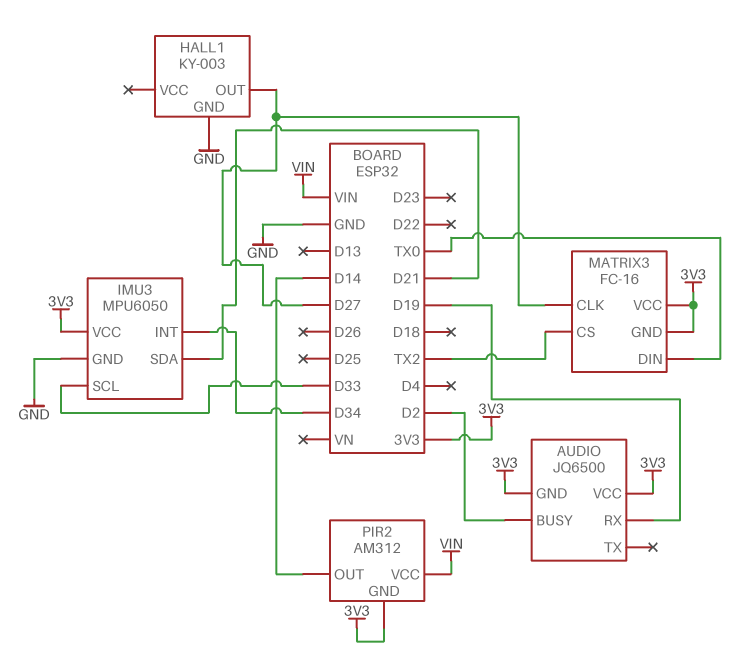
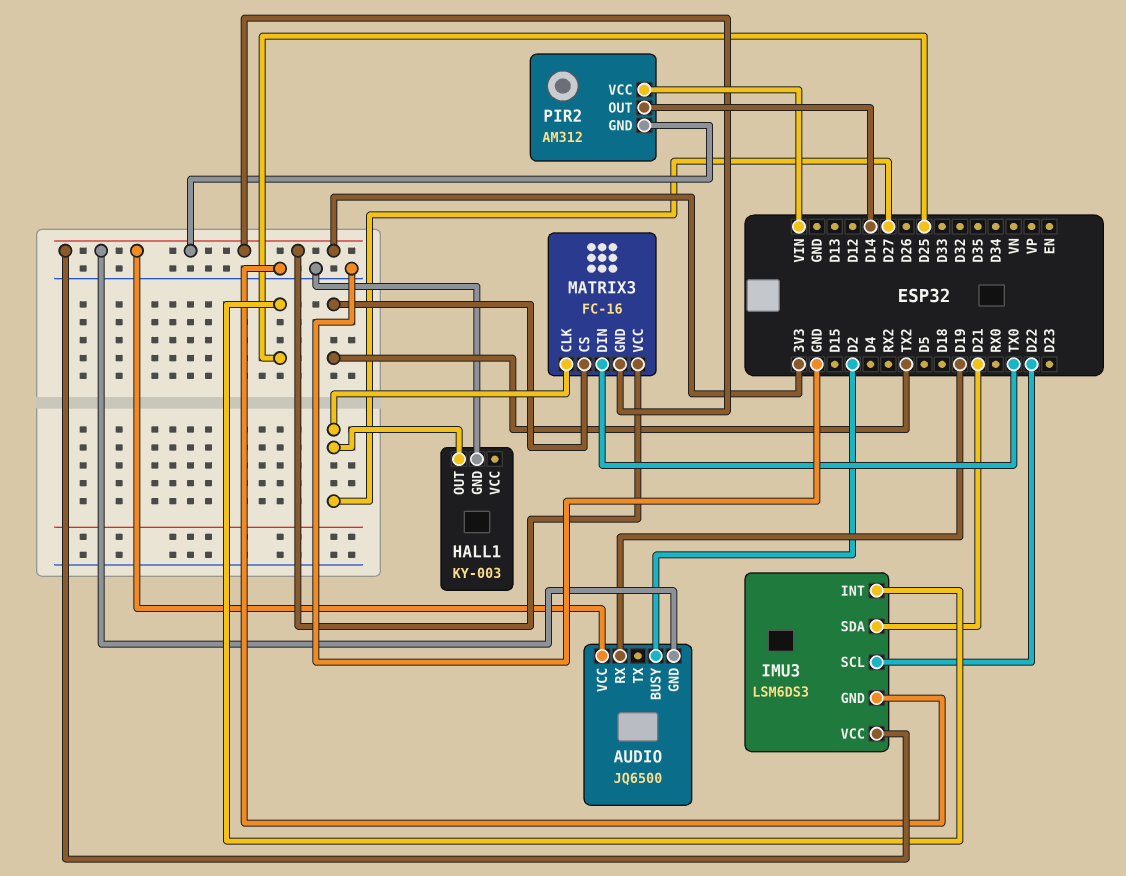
IMU3: MPU6050 -> LSM6DS3
IMU3 pin INT: D34 -> D25
IMU3 pin SCL: D33 -> D22

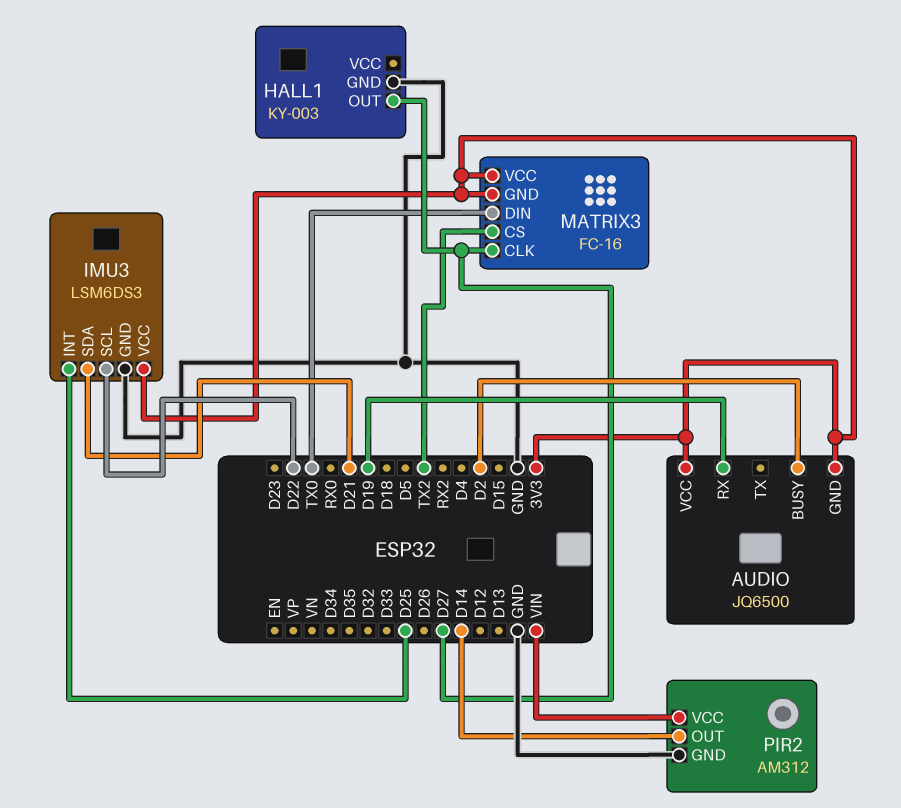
PIR2 pin GND: 3V3 -> GND

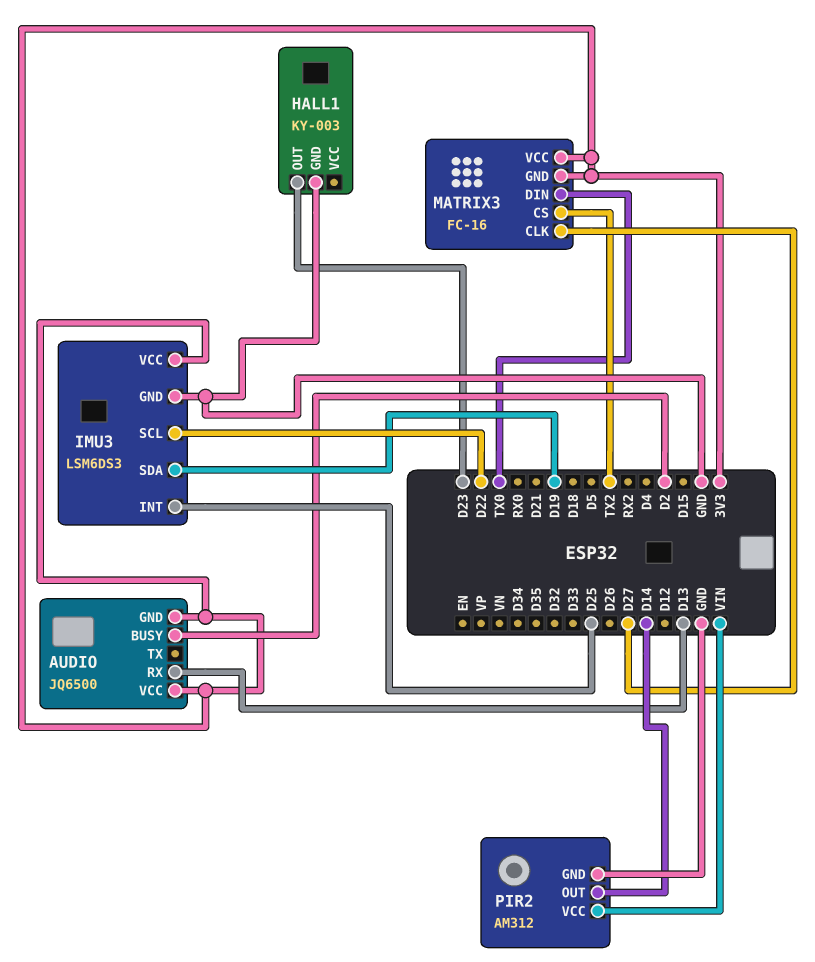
AUDIO pin RX: D19 -> D13
HALL1 pin OUT: D27 -> D23
IMU3 pin SDA: D21 -> D19

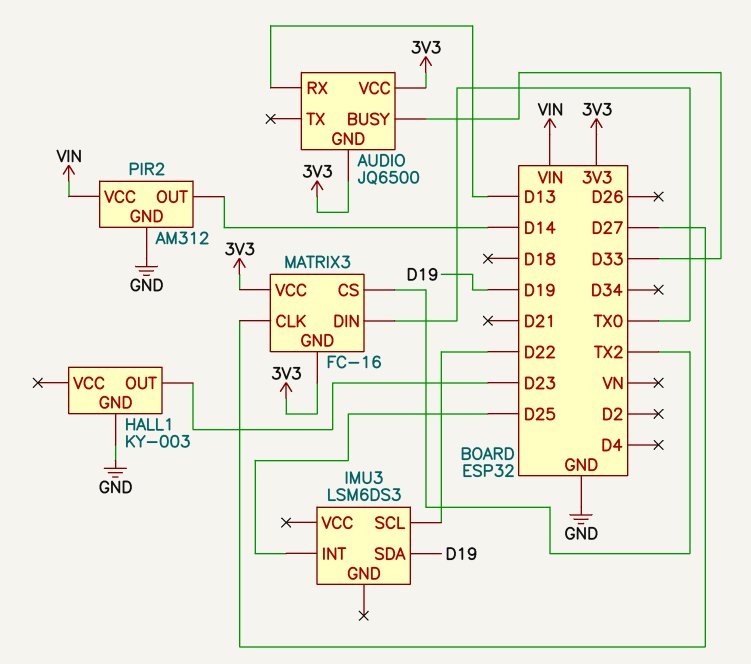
AUDIO pin BUSY: D2 -> D33
IMU3 pin GND: GND -> none
IMU3 pin VCC: 3V3 -> none

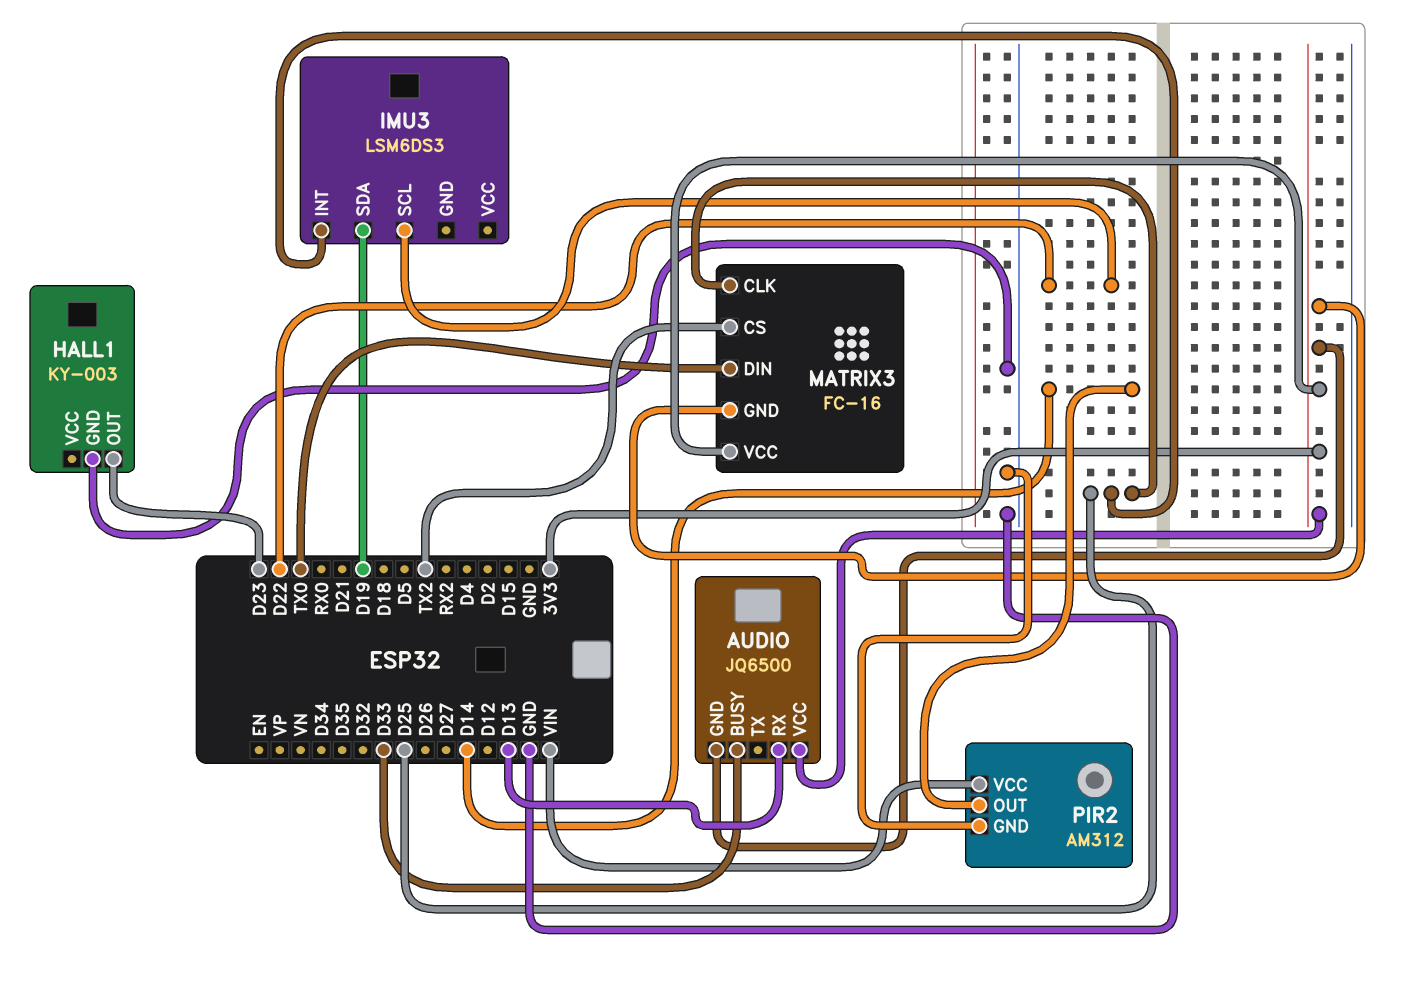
MATRIX3 pin CLK: D27 -> D25

